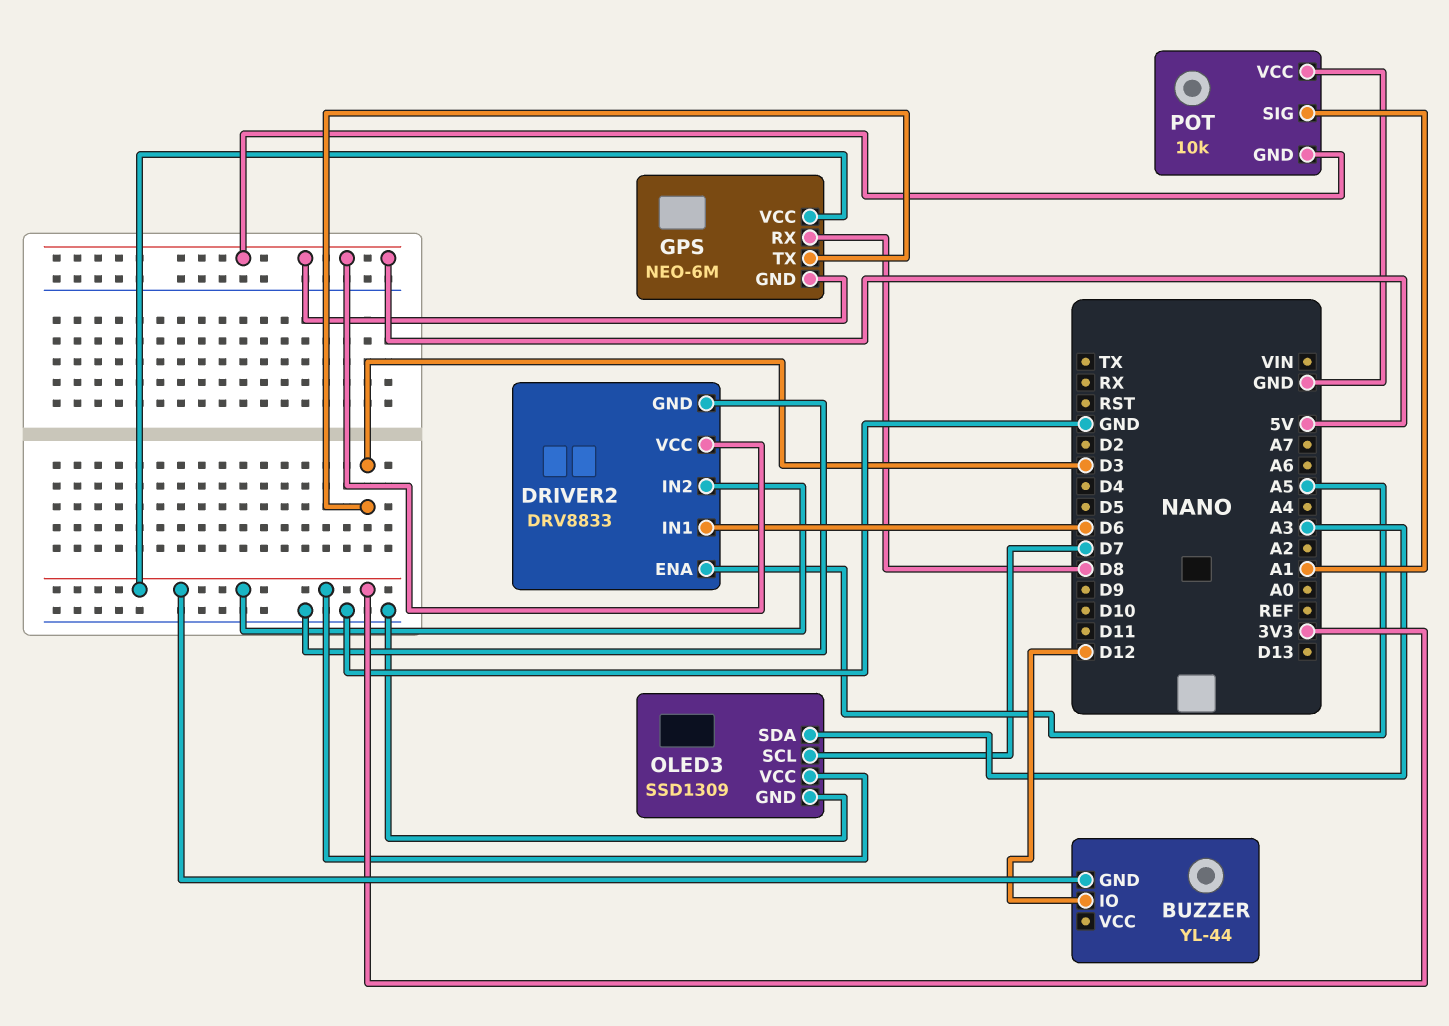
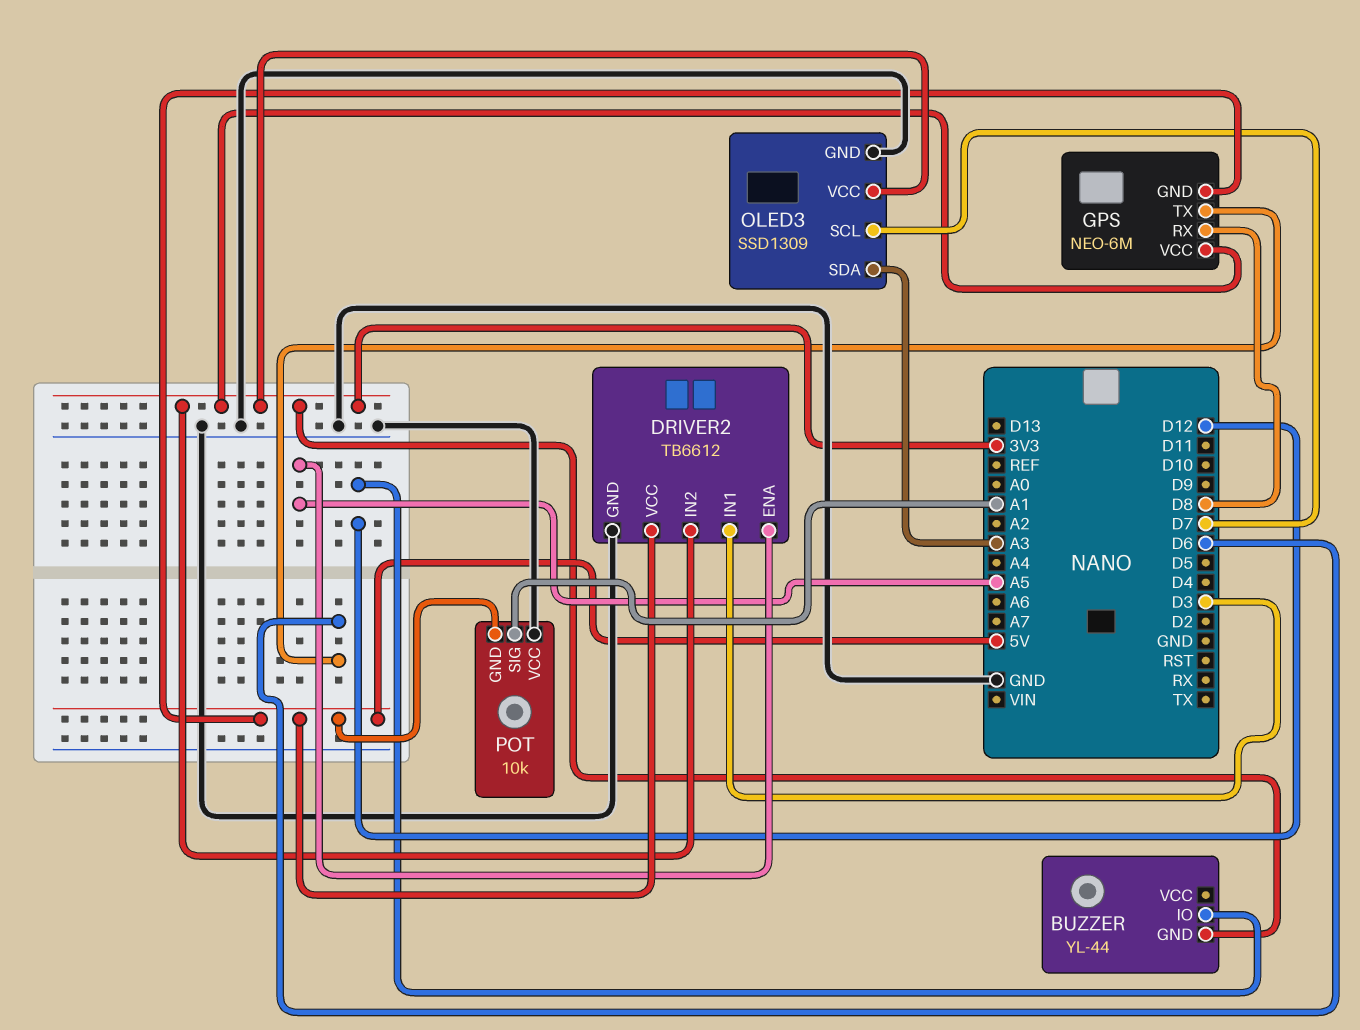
DRIVER2: DRV8833 -> TB6612
DRIVER2 pin IN1: D6 -> D3
GPS pin TX: D3 -> D6

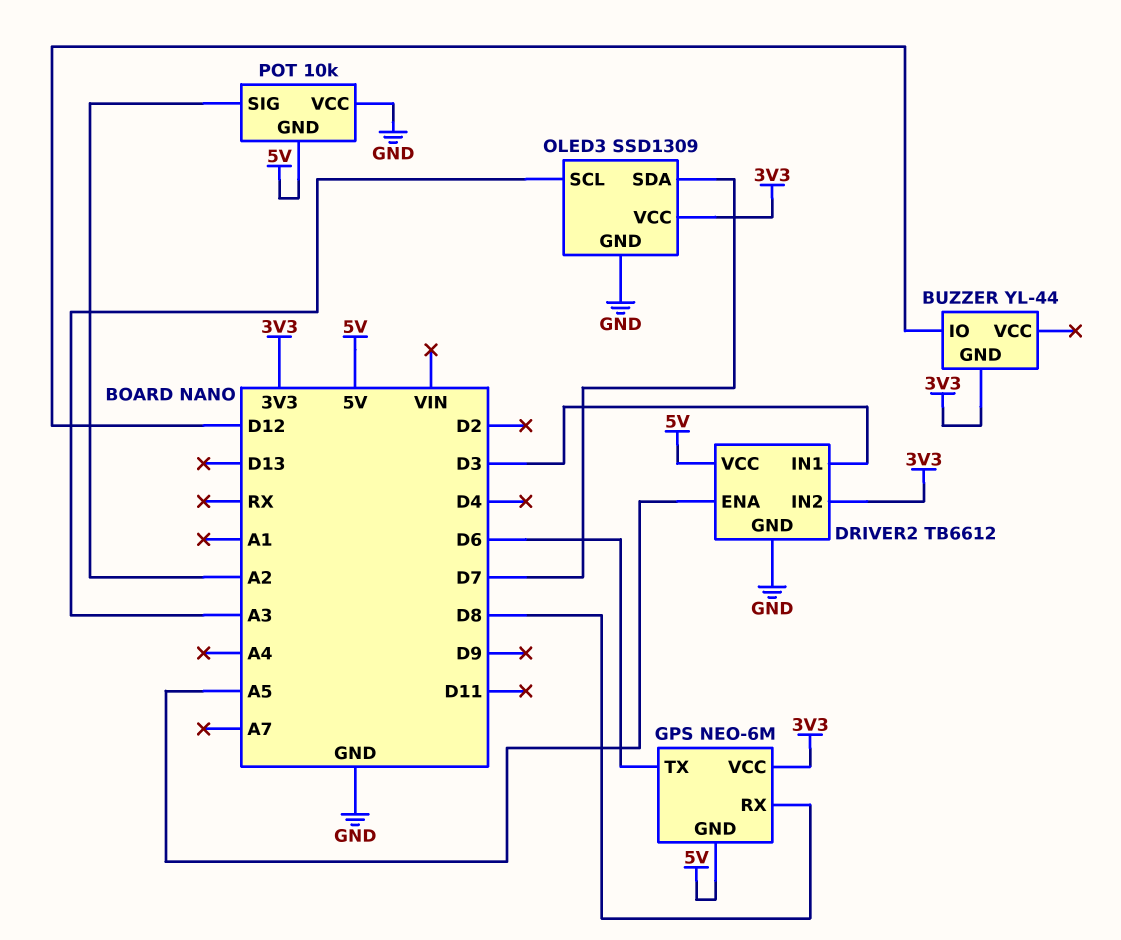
OLED3 pin SCL: D7 -> A3
OLED3 pin SDA: A3 -> D7
POT pin SIG: A1 -> A2

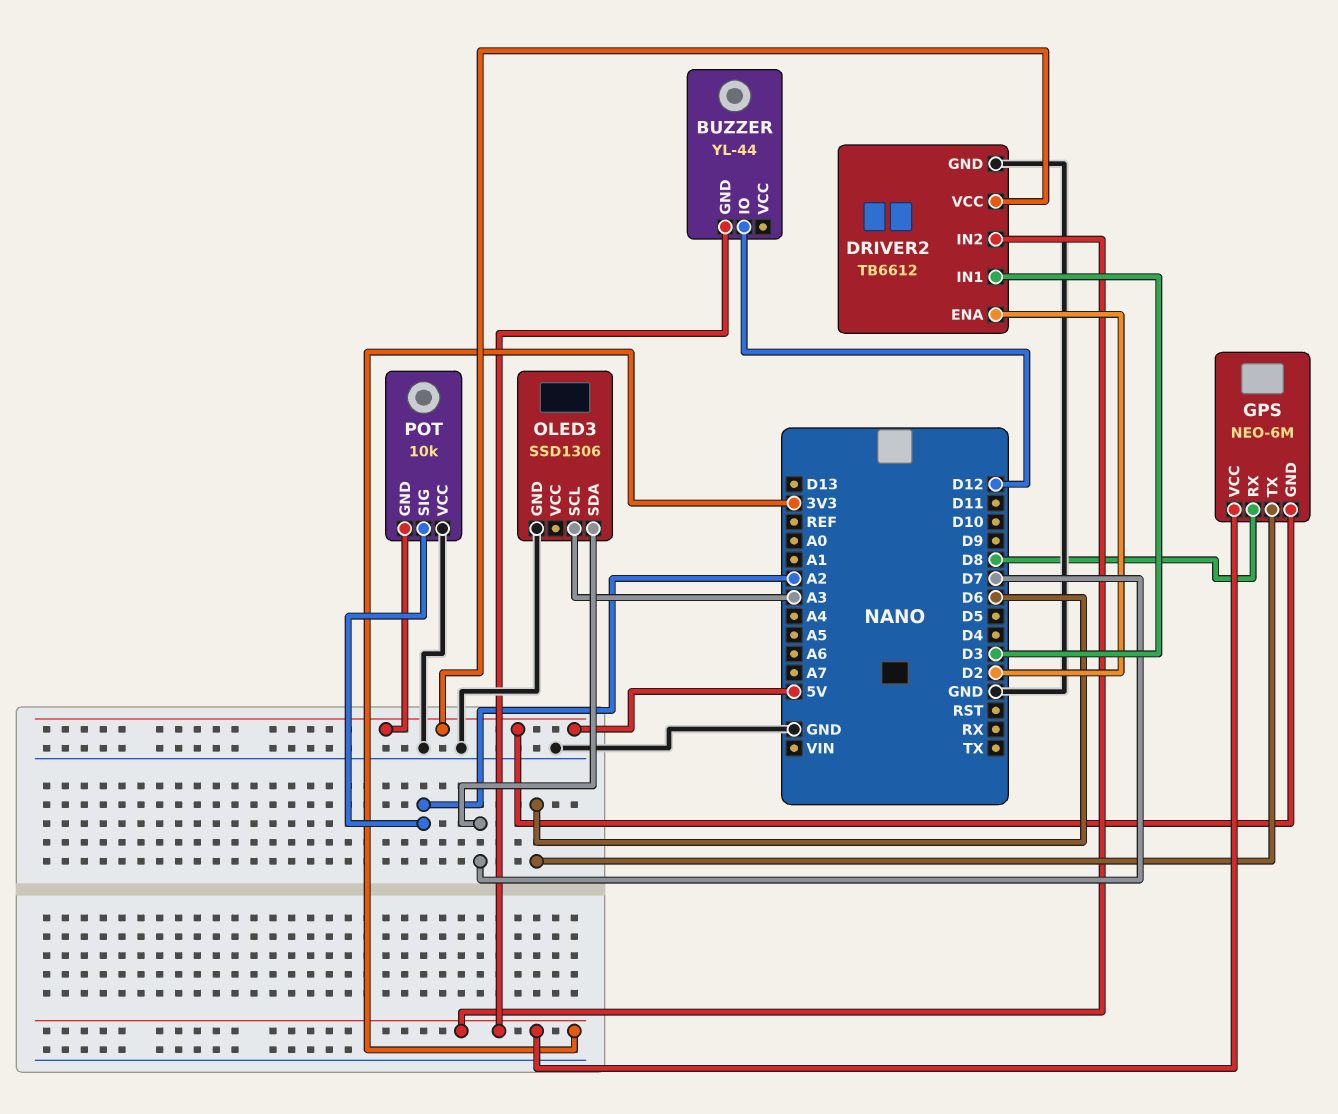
DRIVER2 pin ENA: A5 -> D2
OLED3: SSD1309 -> SSD1306
OLED3 pin VCC: 3V3 -> none

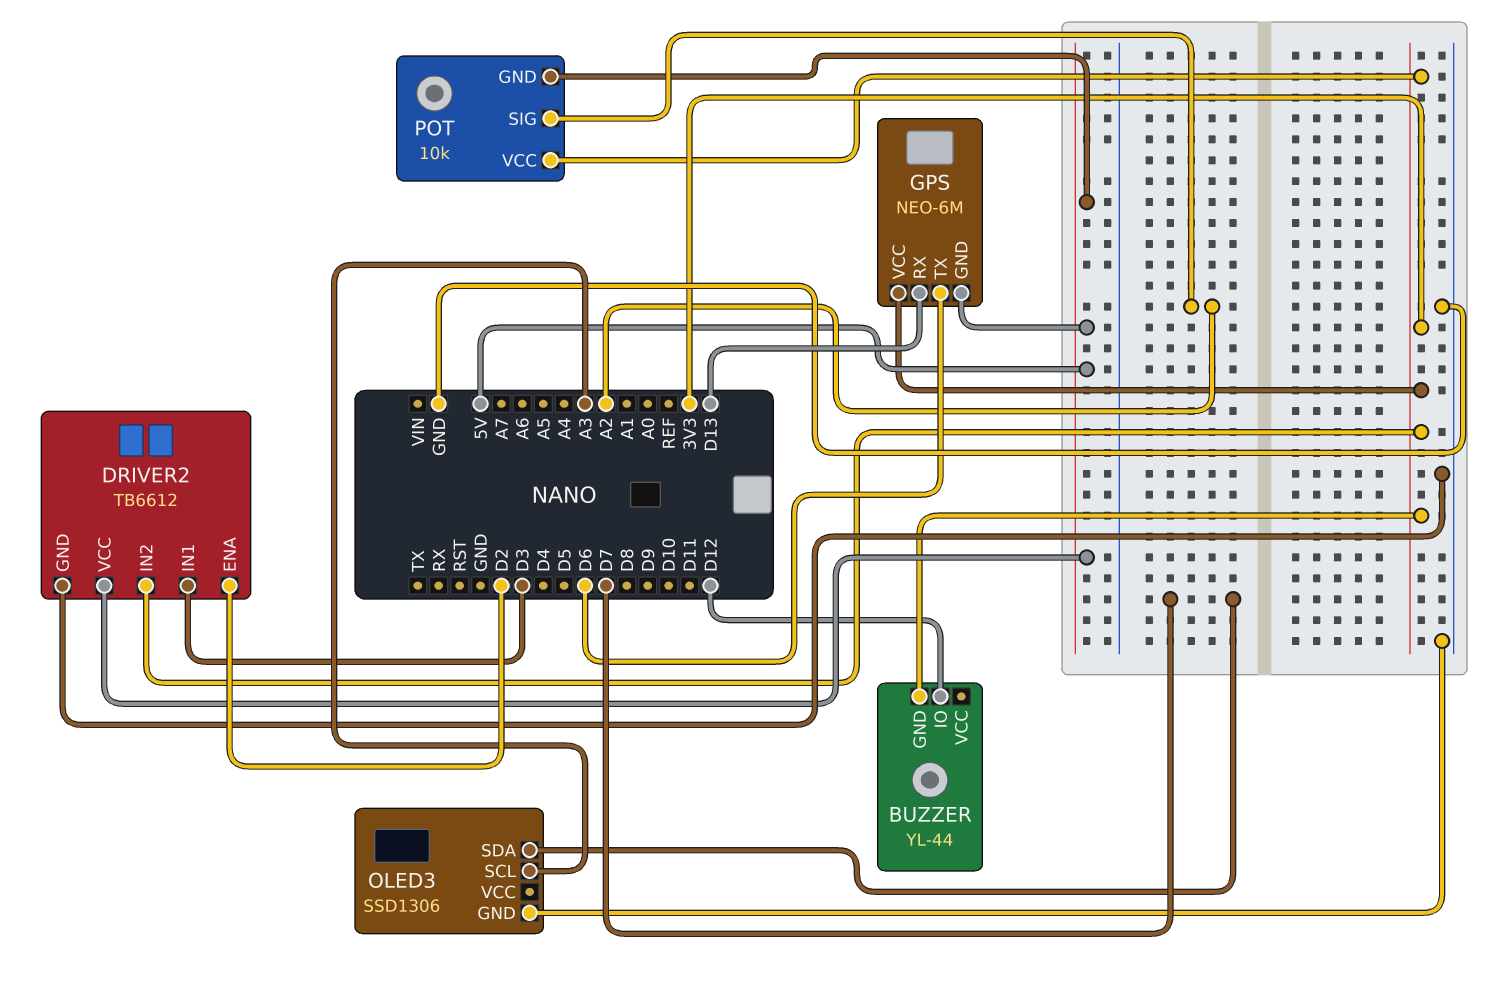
GPS pin RX: D8 -> D13
POT pin VCC: GND -> 3V3

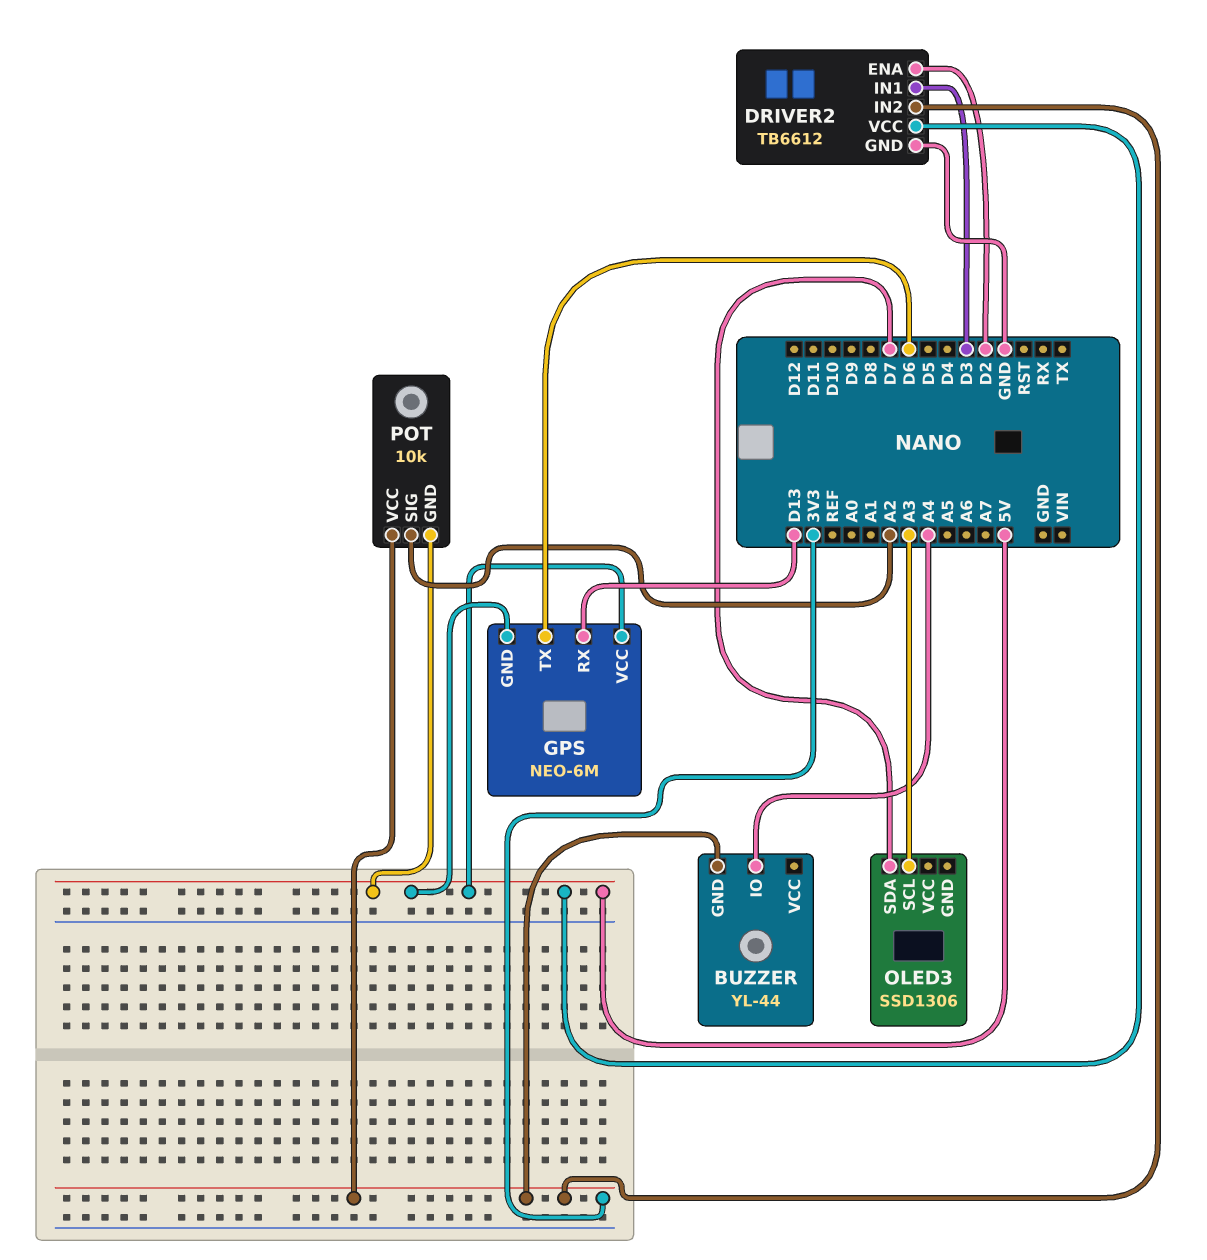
BUZZER pin IO: D12 -> A4
GPS pin VCC: 3V3 -> 5V
OLED3 pin GND: GND -> none

